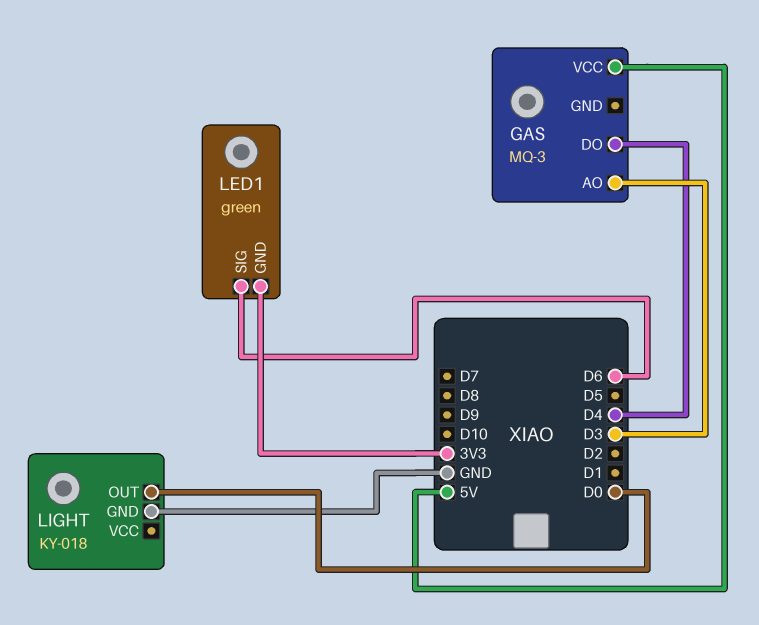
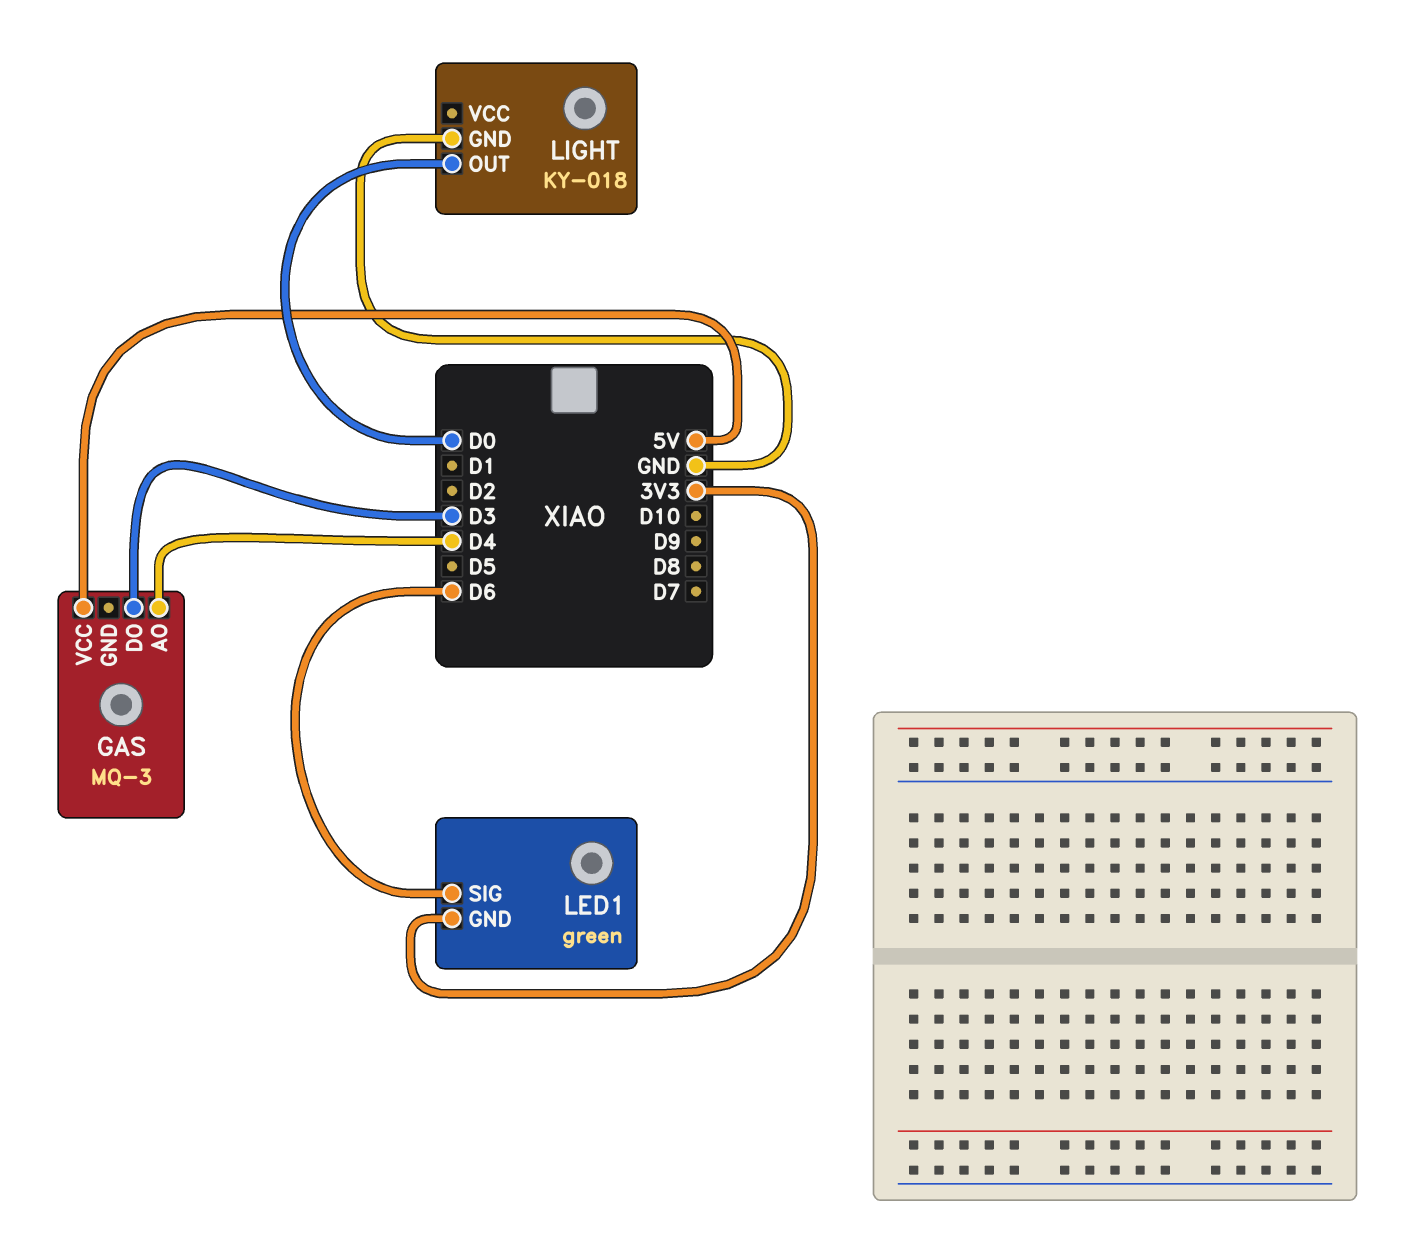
GAS pin AO: D3 -> D4
GAS pin DO: D4 -> D3

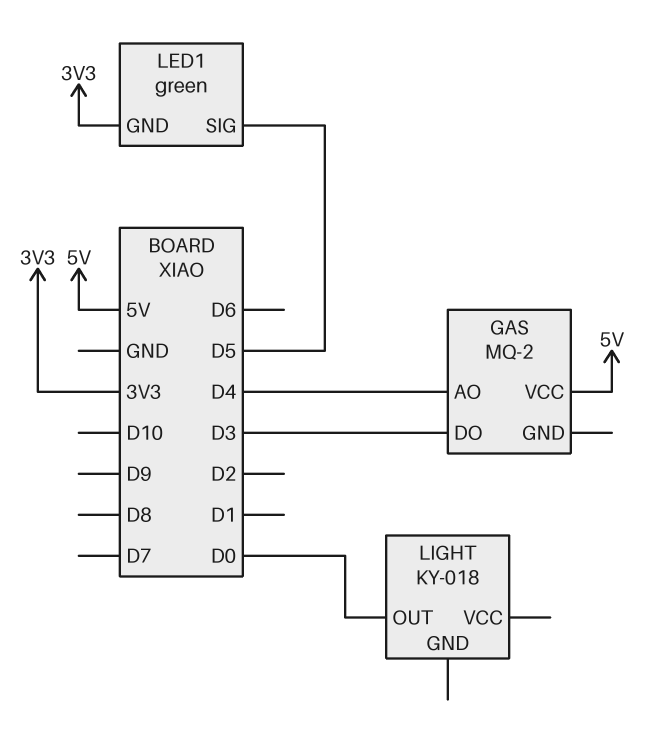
GAS: MQ-3 -> MQ-2
LED1 pin SIG: D6 -> D5
LIGHT pin GND: GND -> none

